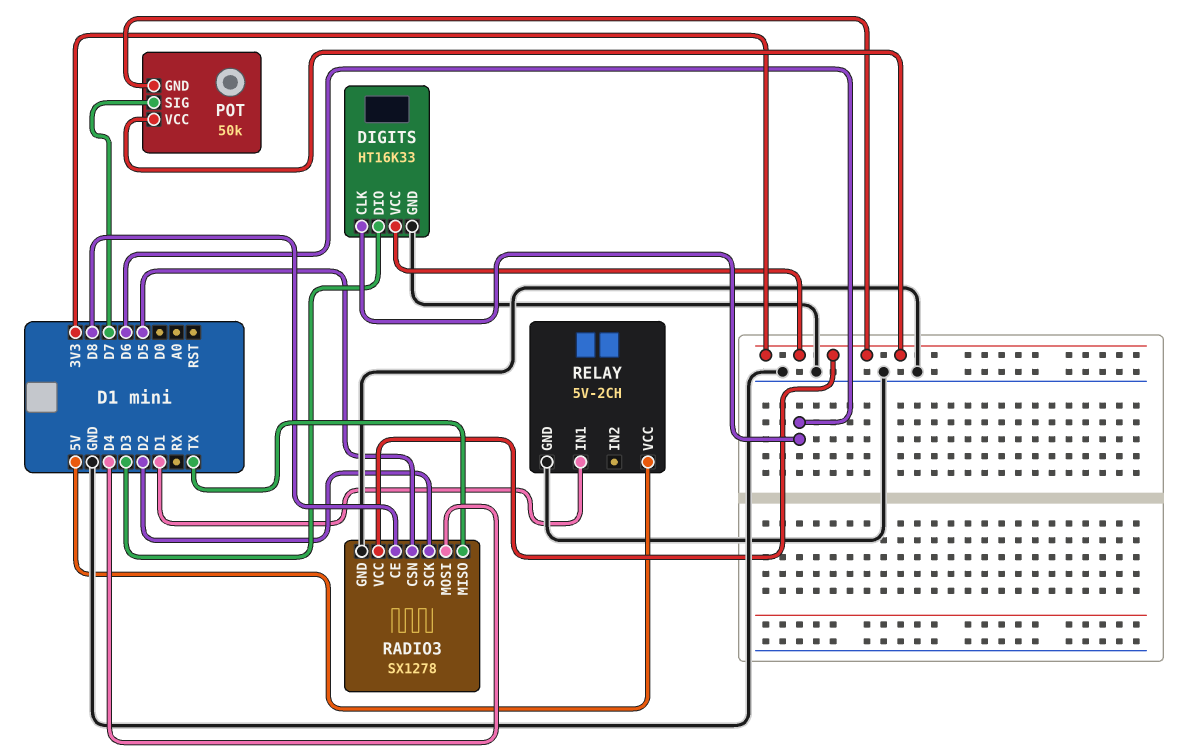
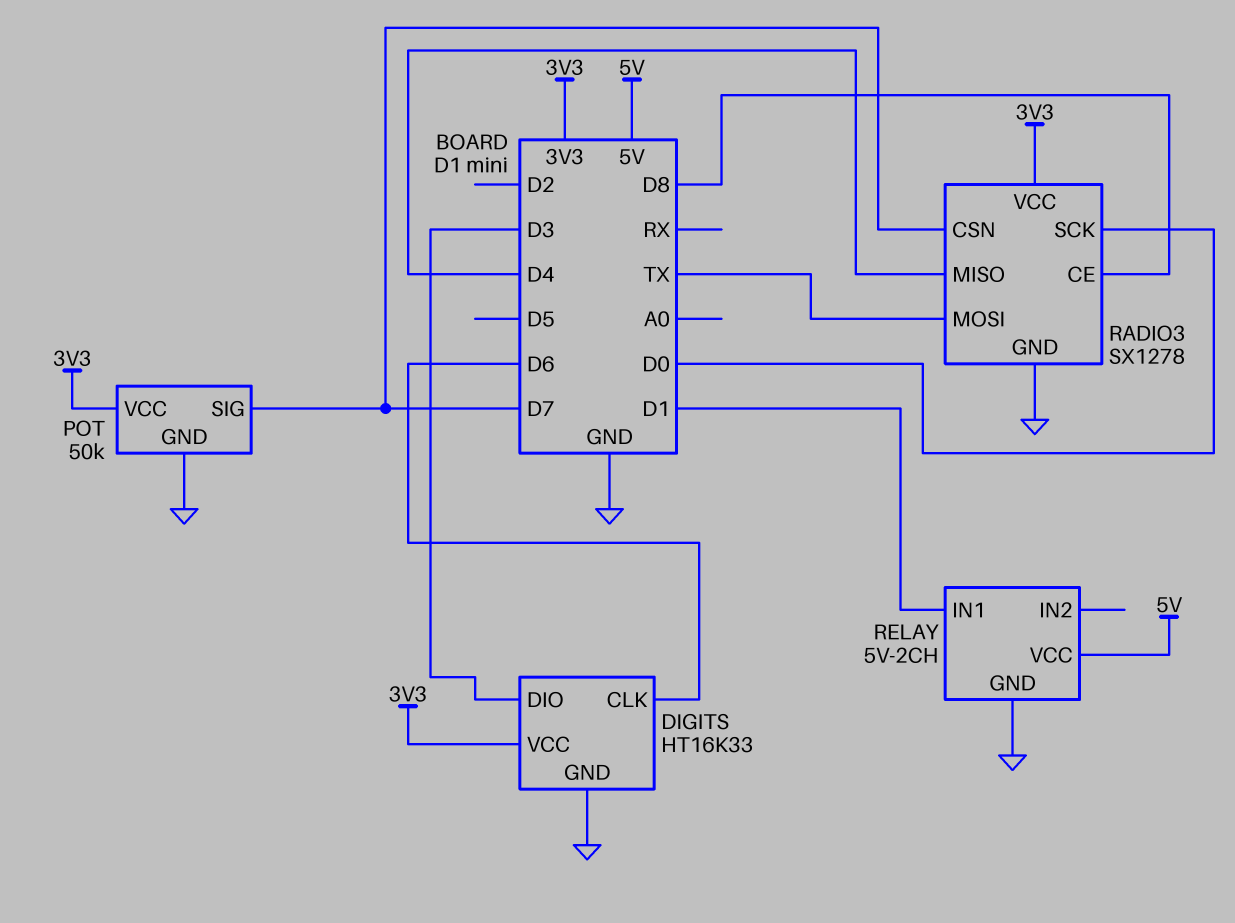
POT pin GND: 3V3 -> GND
RADIO3 pin CSN: D5 -> D7
RADIO3 pin MISO: TX -> D4
RADIO3 pin MOSI: D4 -> TX
RADIO3 pin SCK: D2 -> D0

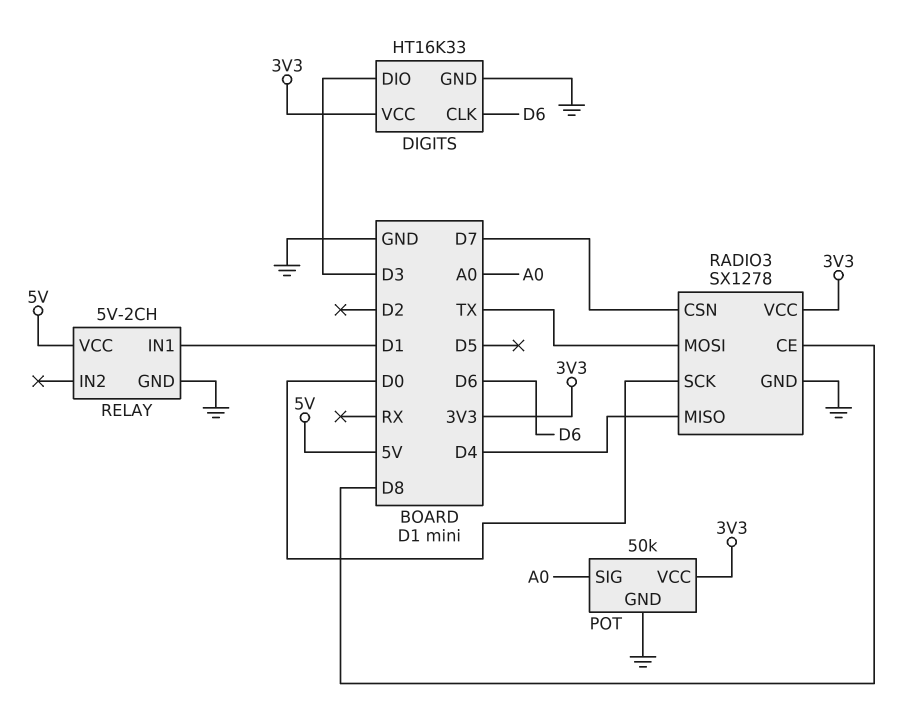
POT pin SIG: D7 -> A0

